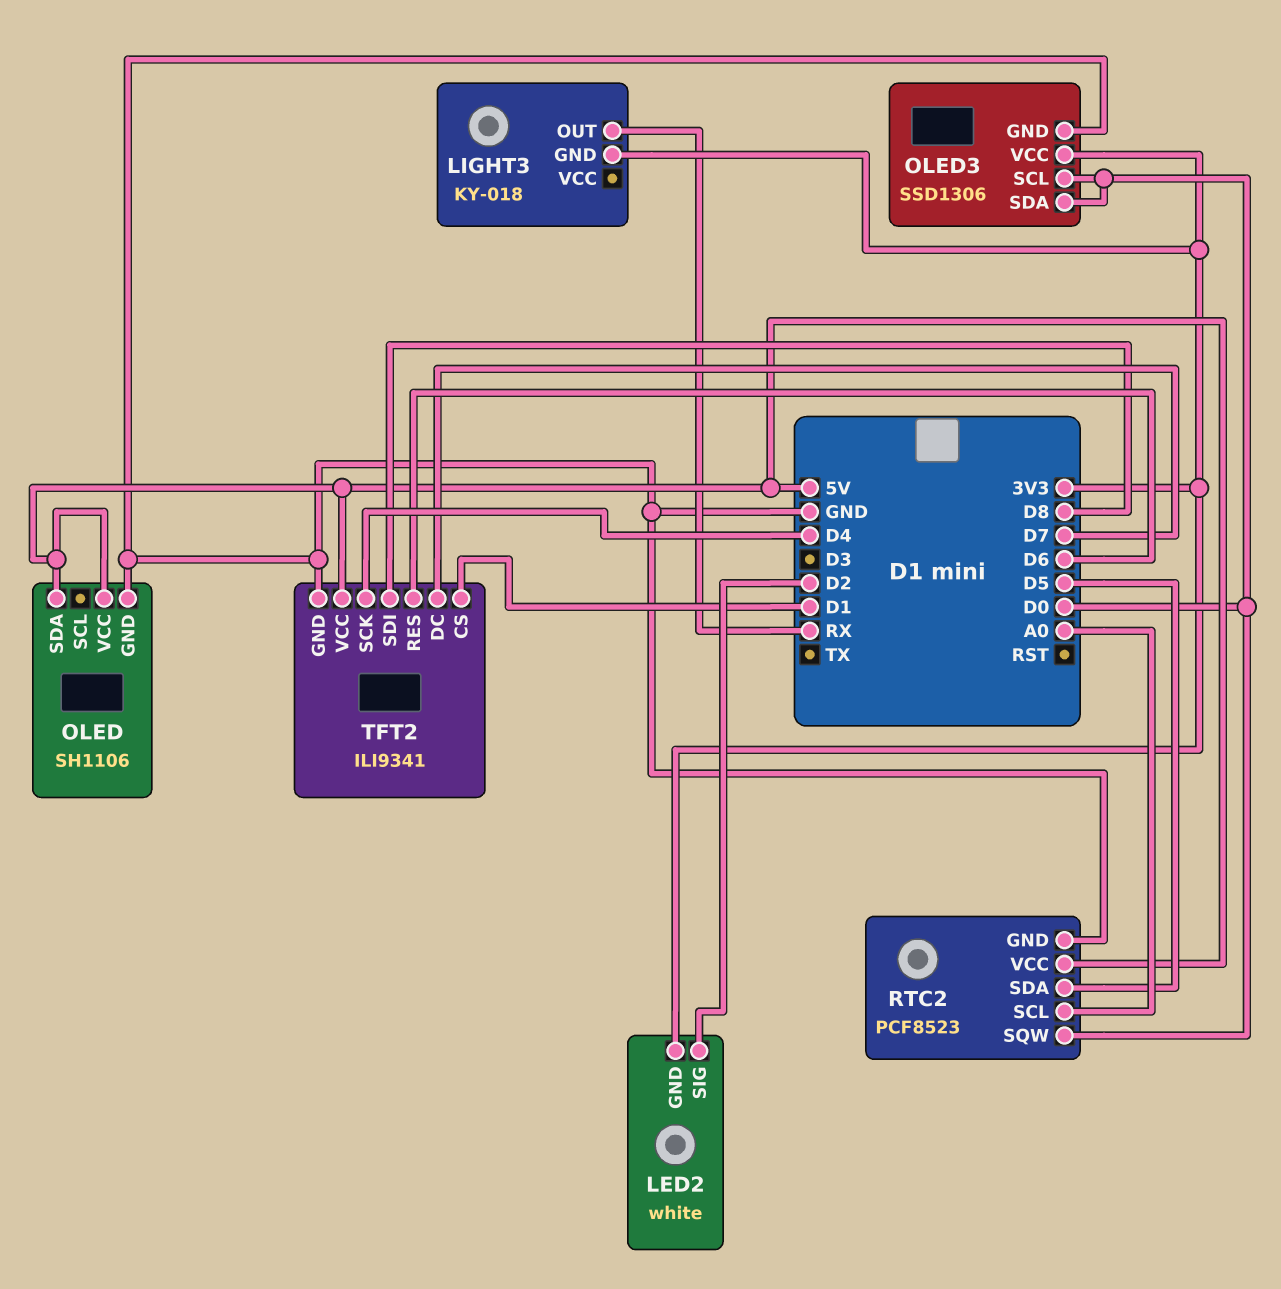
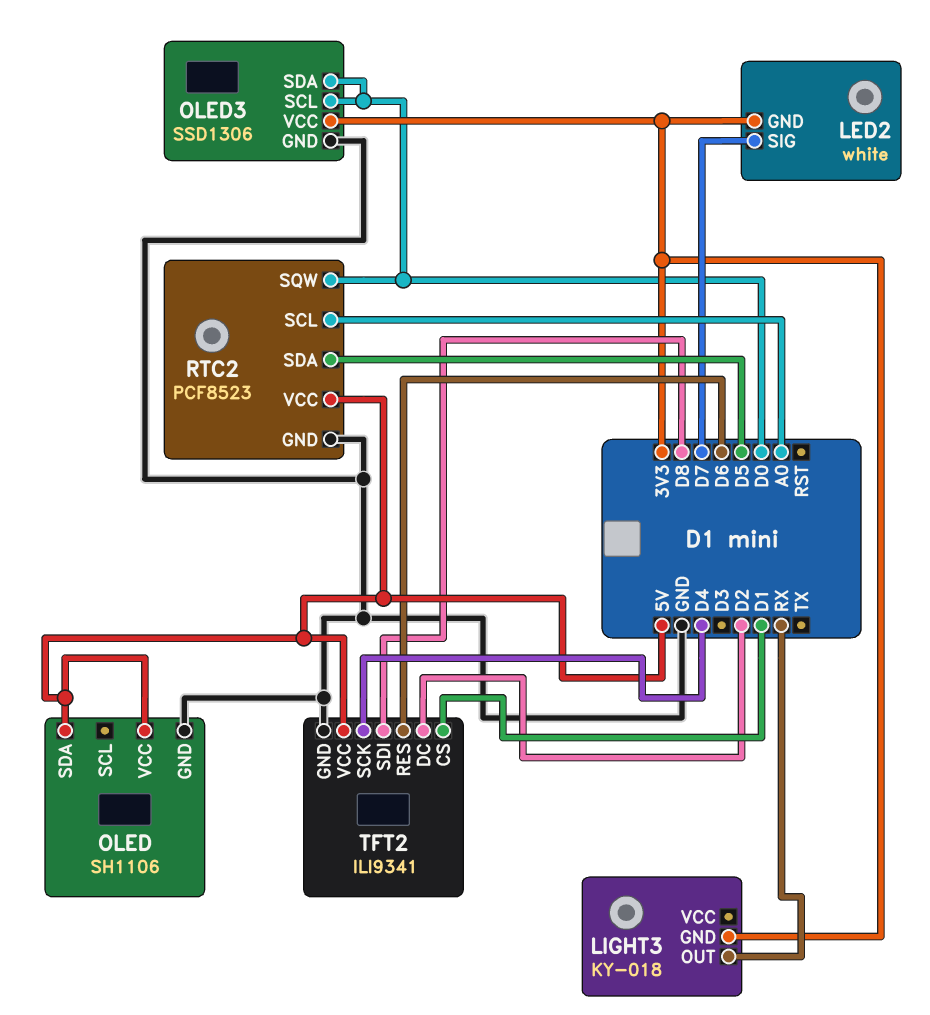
LED2 pin SIG: D2 -> D7
TFT2 pin DC: D7 -> D2

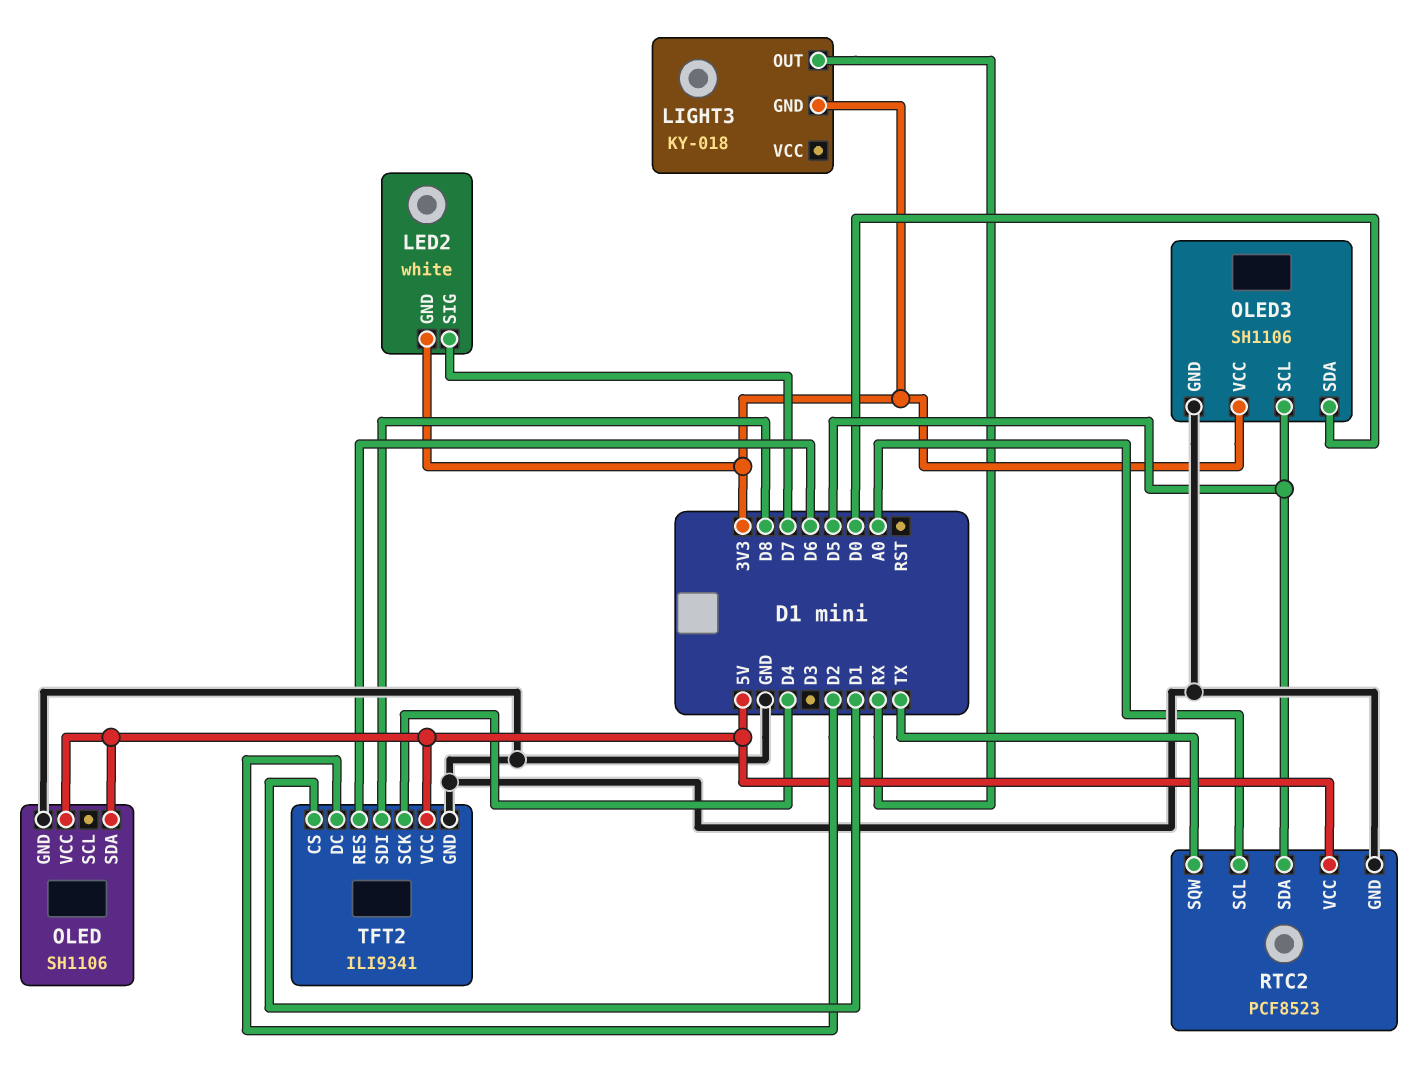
OLED3: SSD1306 -> SH1106
OLED3 pin SCL: D0 -> D5
RTC2 pin SQW: D0 -> TX

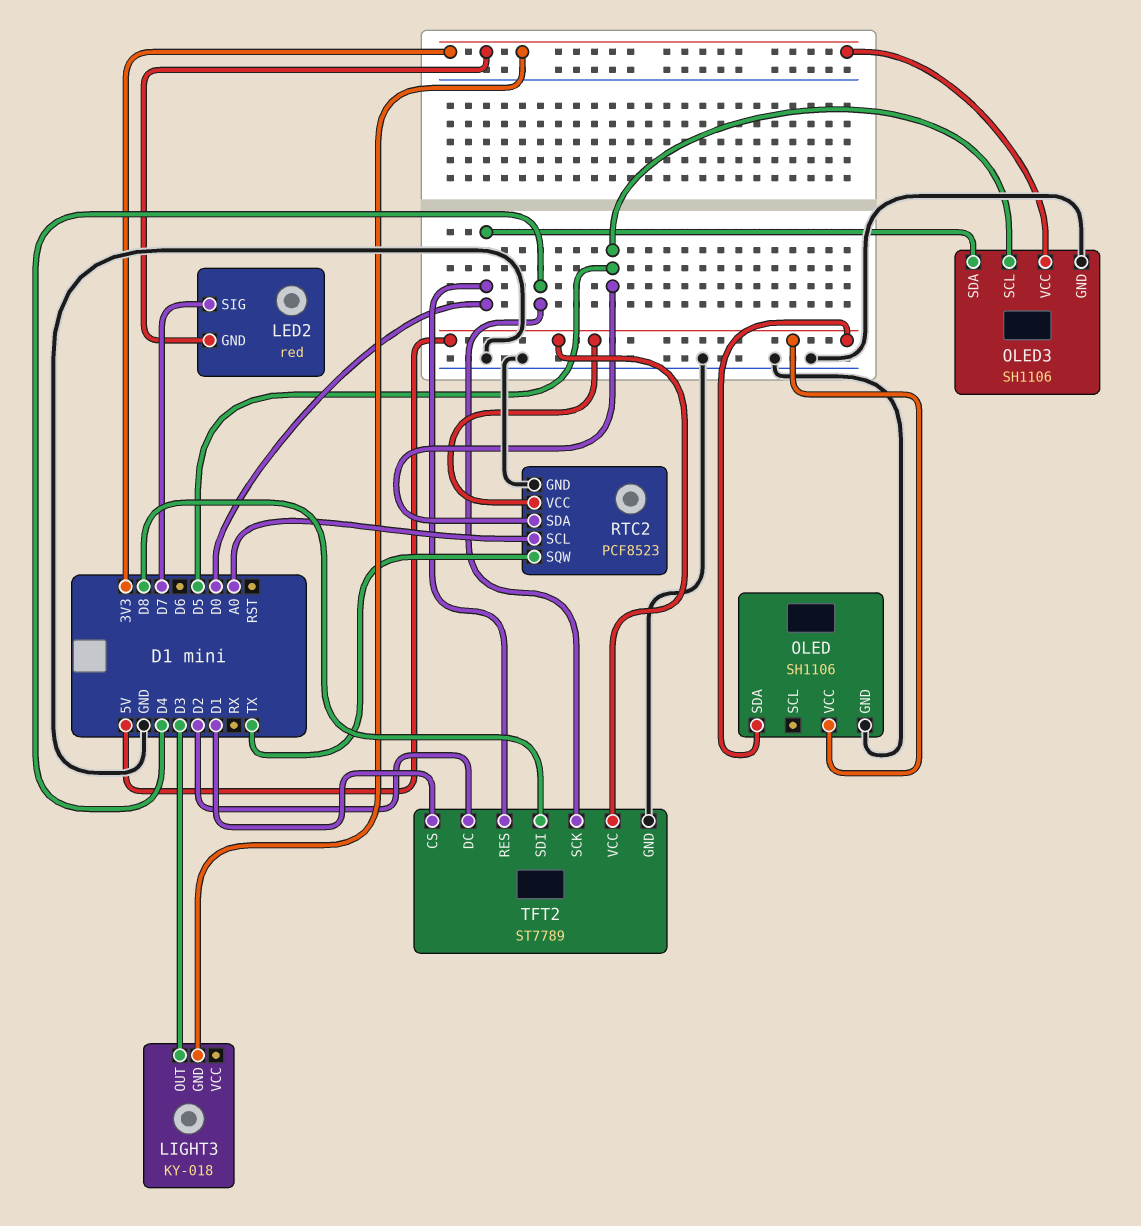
LED2: white -> red
LIGHT3 pin OUT: RX -> D3
TFT2: ILI9341 -> ST7789
TFT2 pin RES: D6 -> D0

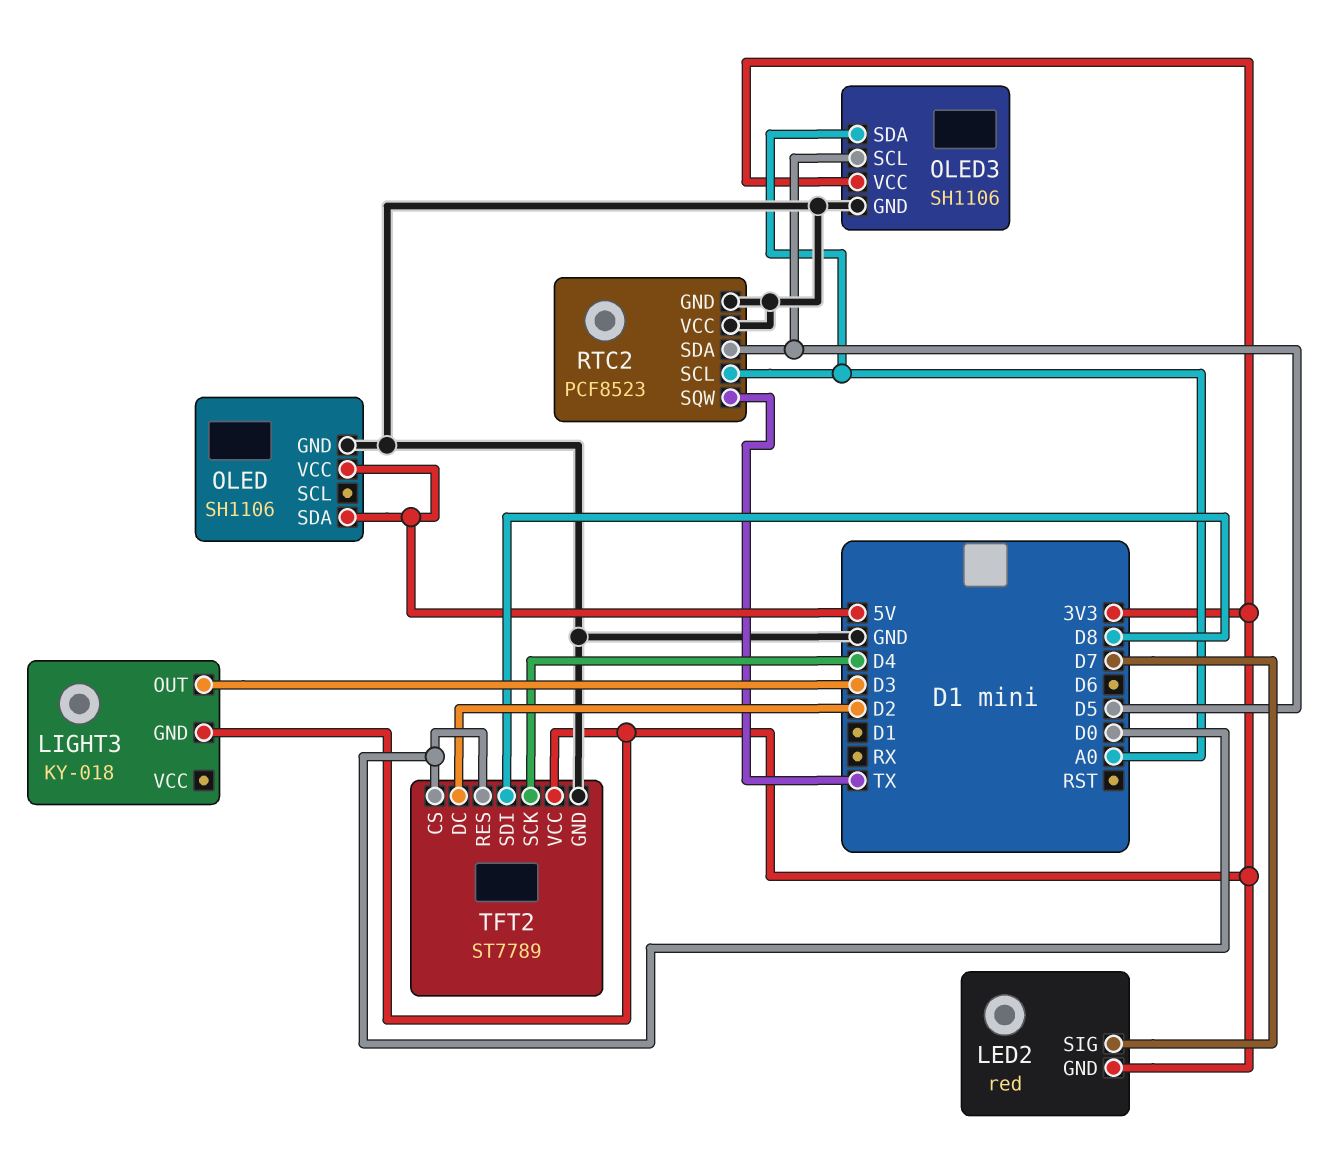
OLED3 pin SDA: D0 -> A0
RTC2 pin VCC: 5V -> GND
TFT2 pin CS: D1 -> D0
TFT2 pin VCC: 5V -> 3V3

